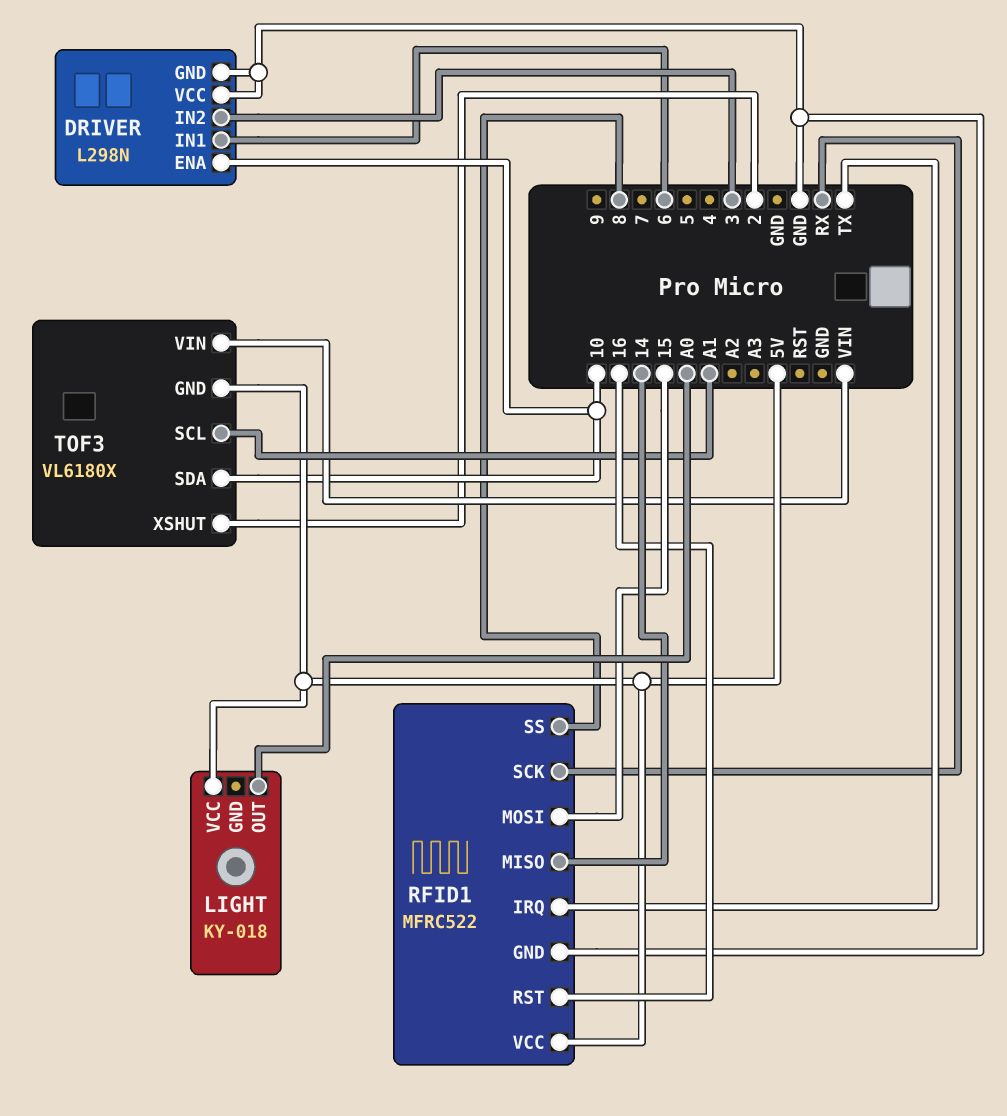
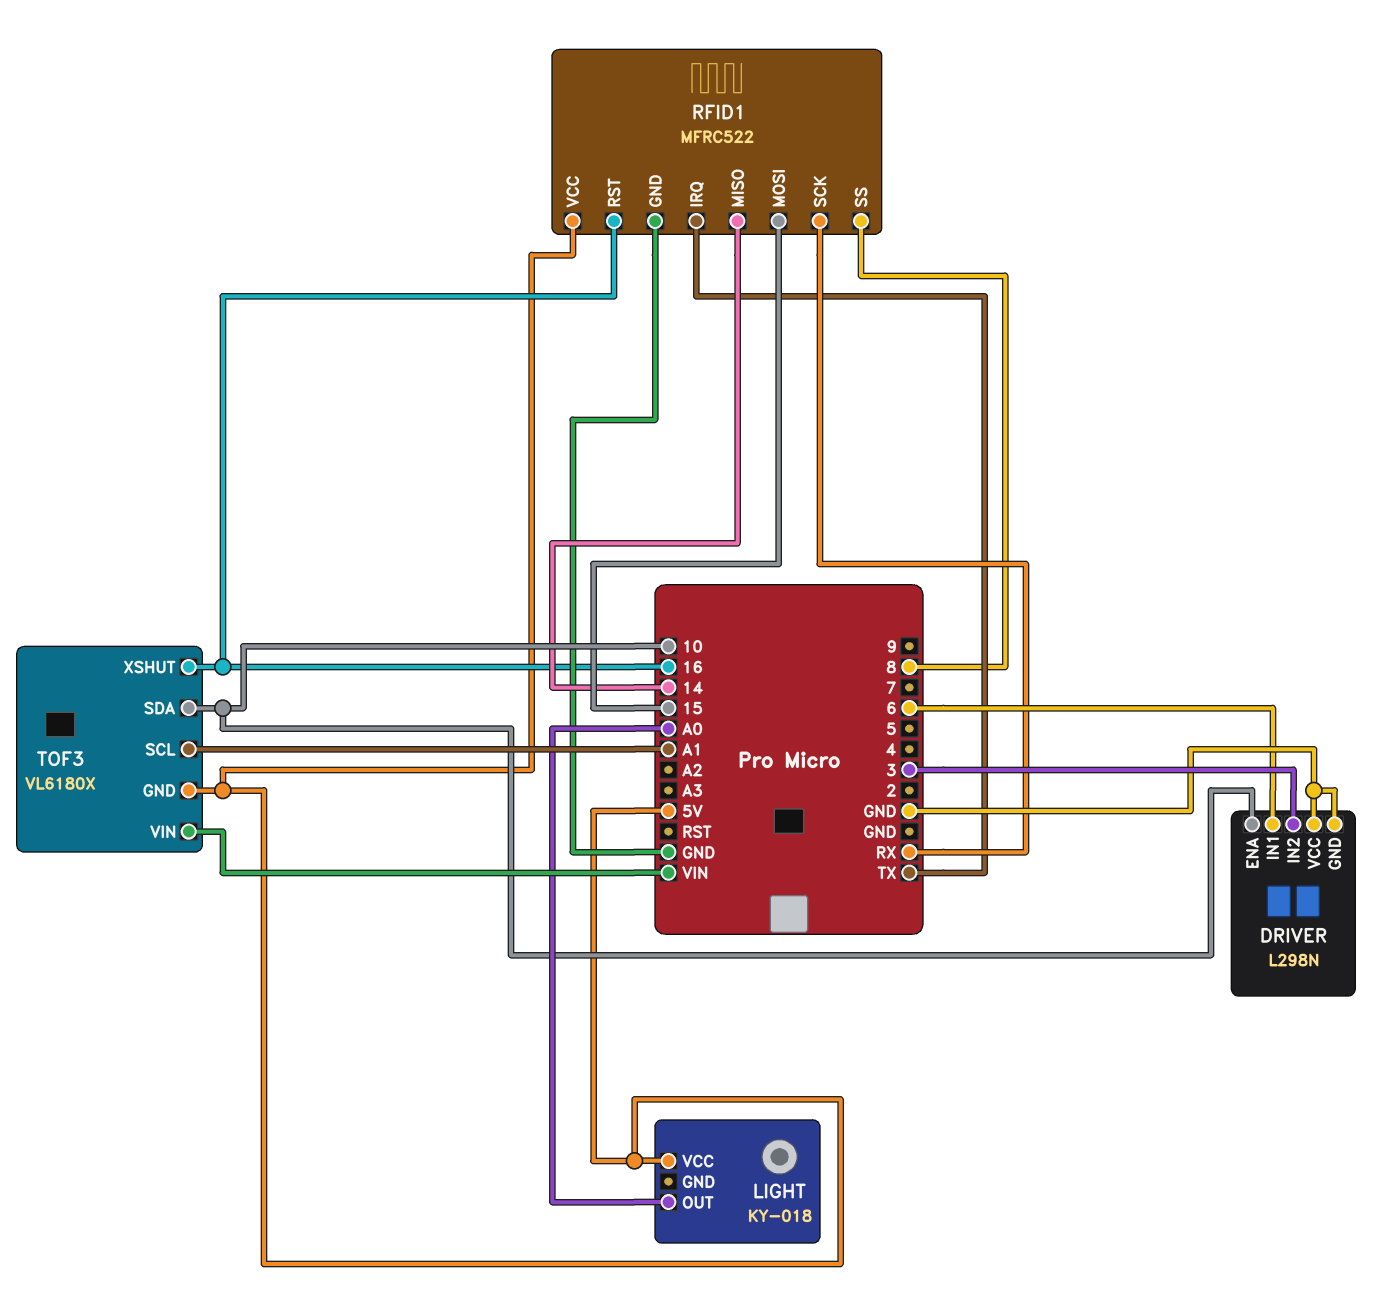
TOF3 pin XSHUT: 2 -> 16

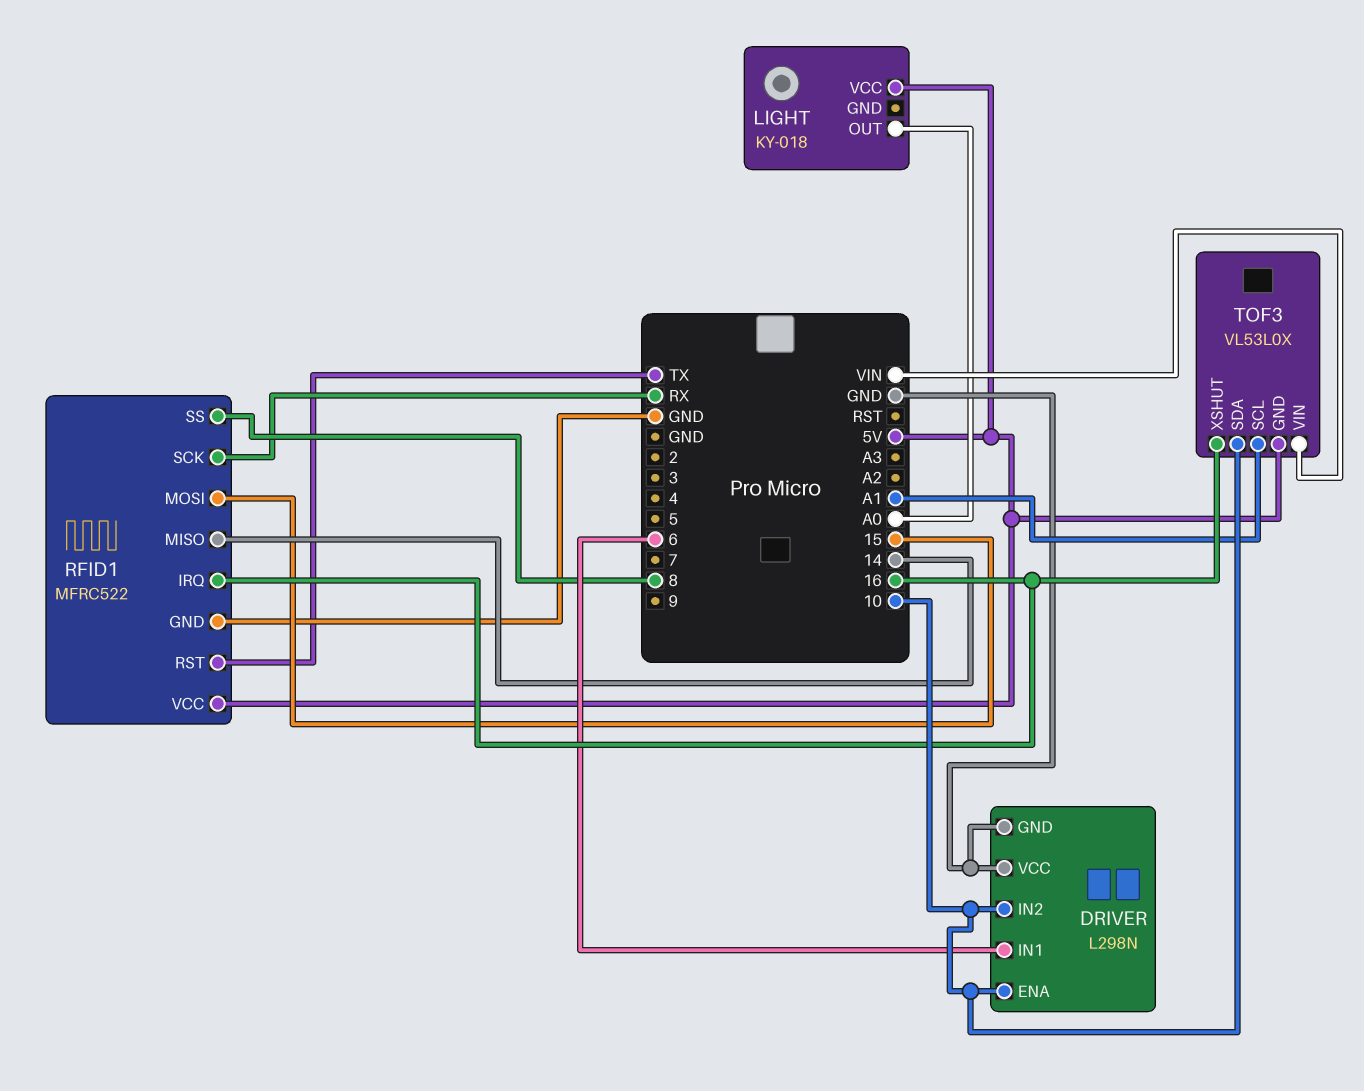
DRIVER pin IN2: 3 -> 10
RFID1 pin IRQ: TX -> 16
RFID1 pin RST: 16 -> TX
TOF3: VL6180X -> VL53L0X

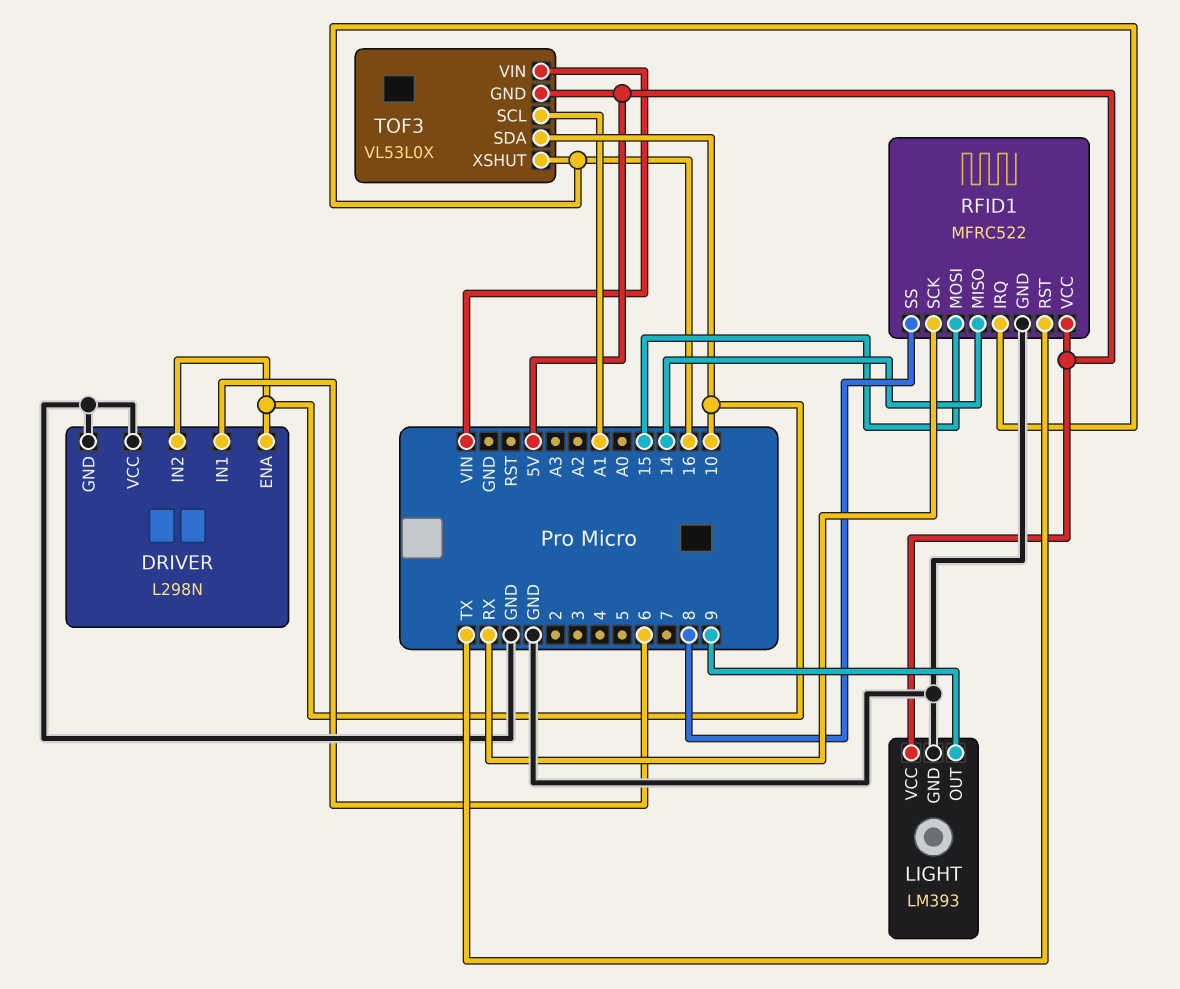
LIGHT: KY-018 -> LM393
LIGHT pin GND: none -> GND
LIGHT pin OUT: A0 -> 9

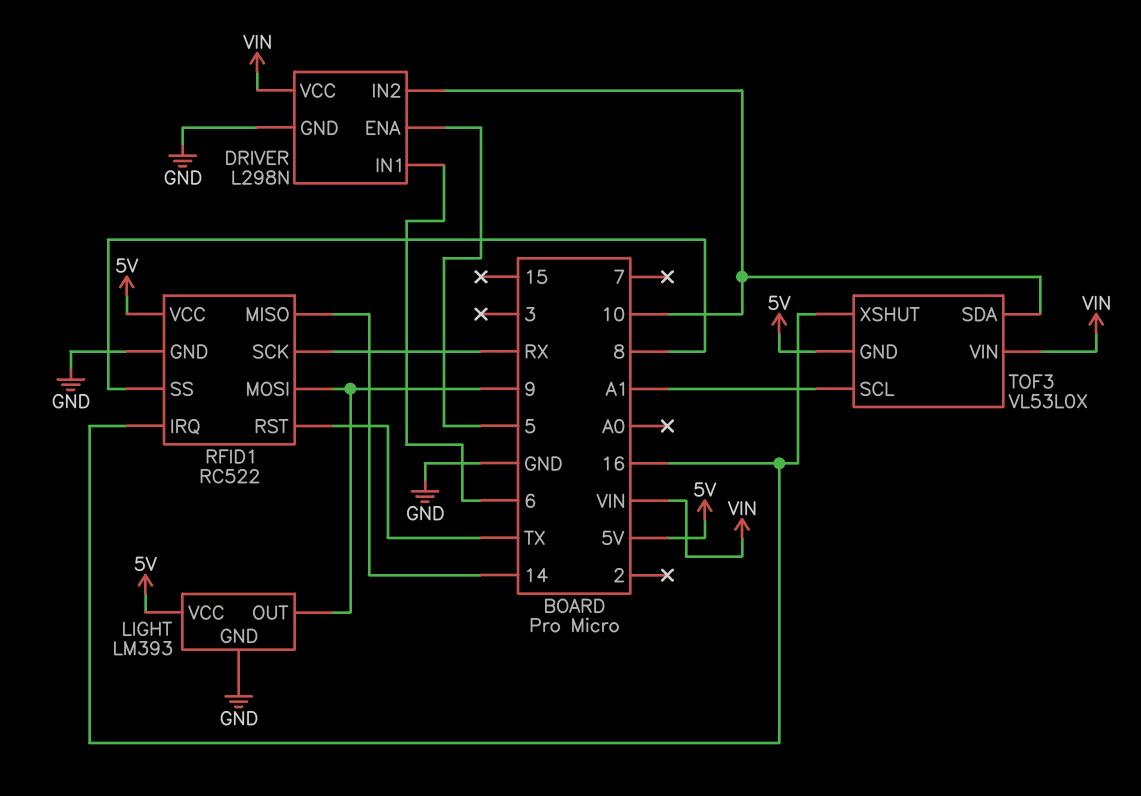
DRIVER pin ENA: 10 -> 5
DRIVER pin VCC: GND -> VIN
RFID1: MFRC522 -> RC522
RFID1 pin MOSI: 15 -> 9

